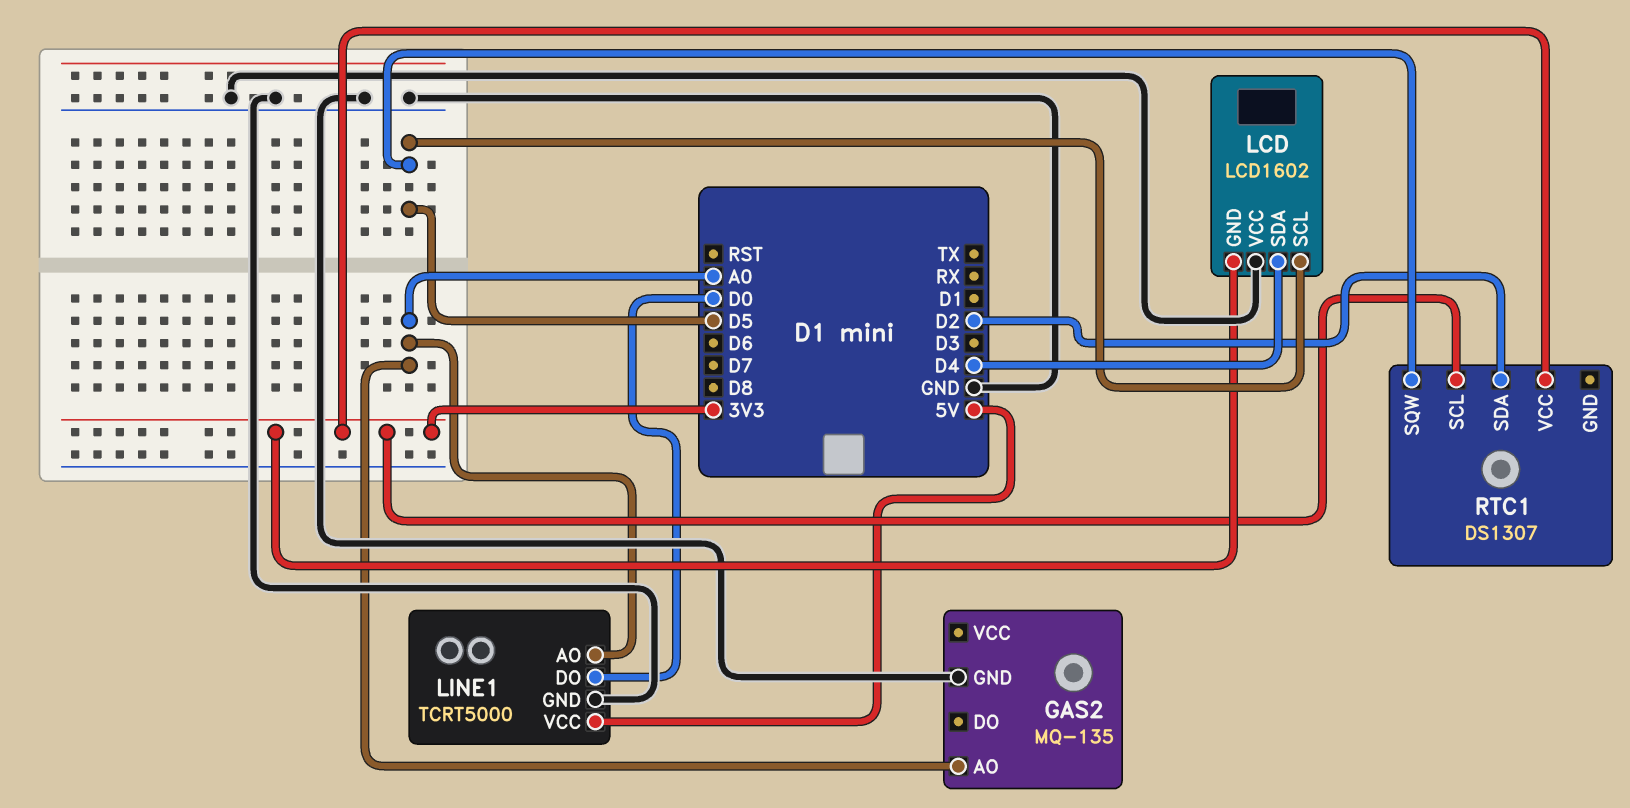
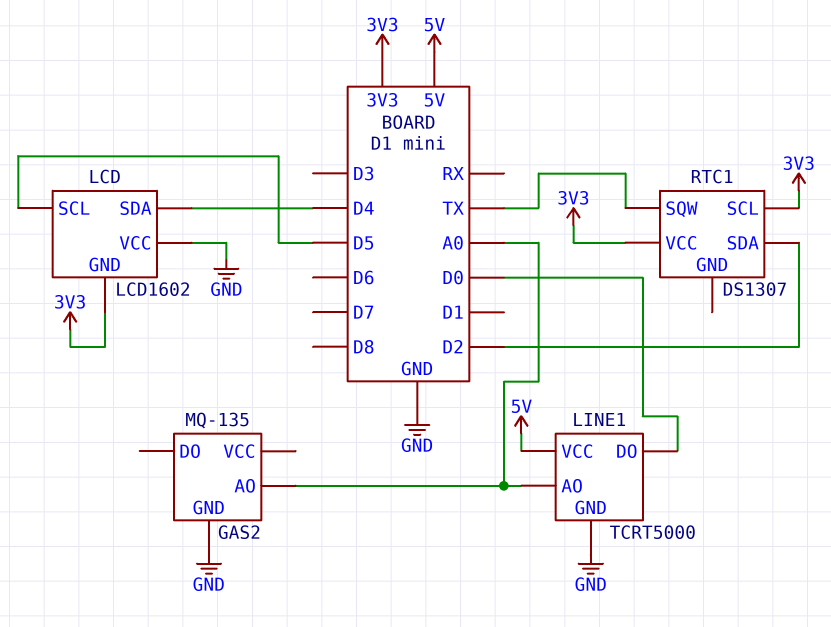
RTC1 pin SQW: D5 -> TX

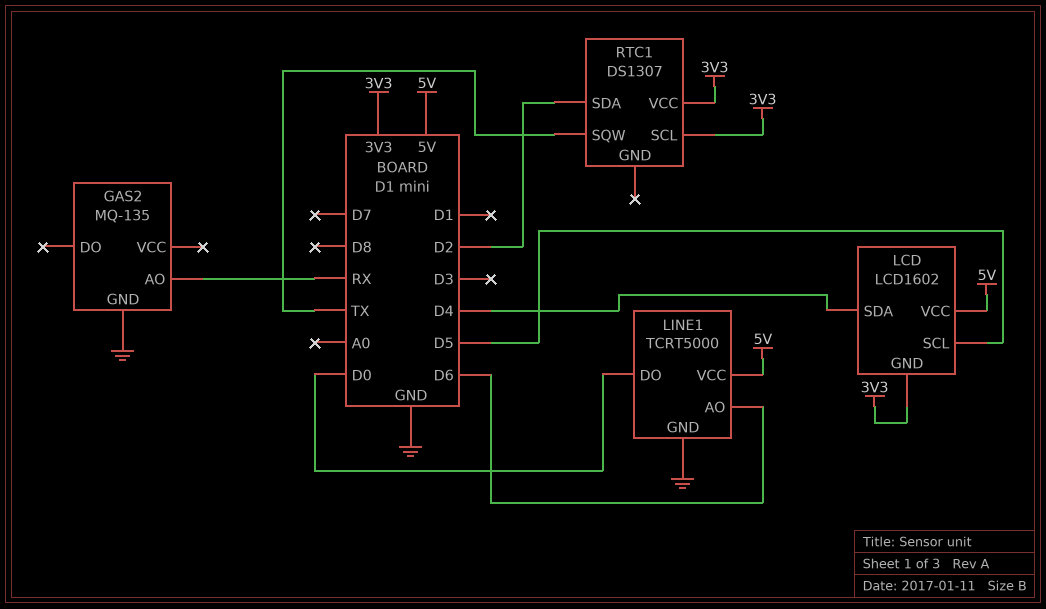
GAS2 pin AO: A0 -> RX
LCD pin VCC: GND -> 5V
LINE1 pin AO: A0 -> D6

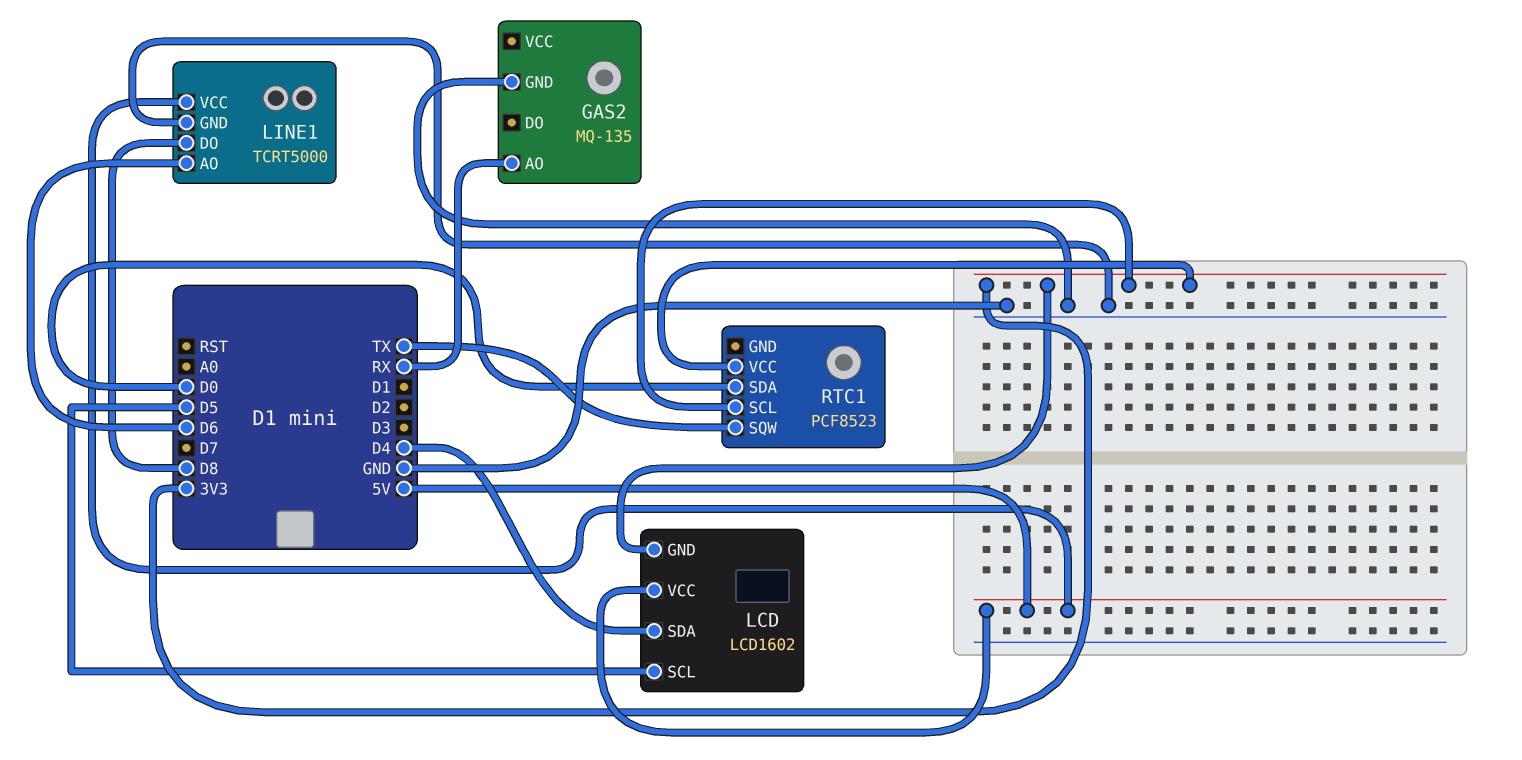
LINE1 pin DO: D0 -> D8
RTC1: DS1307 -> PCF8523
RTC1 pin SDA: D2 -> D0

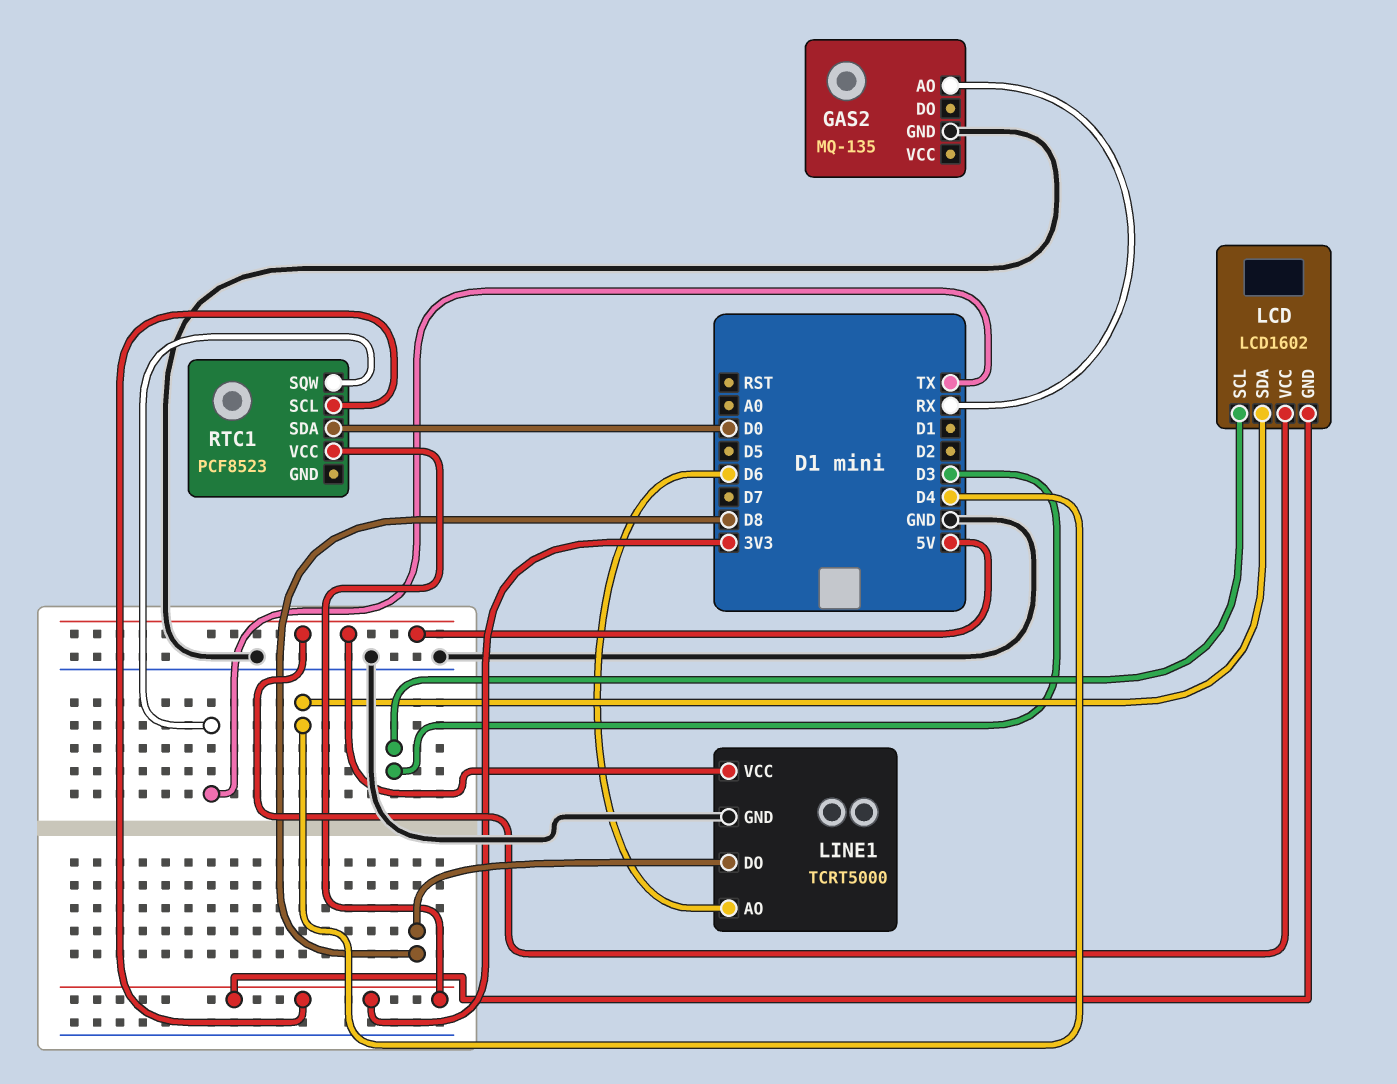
LCD pin SCL: D5 -> D3

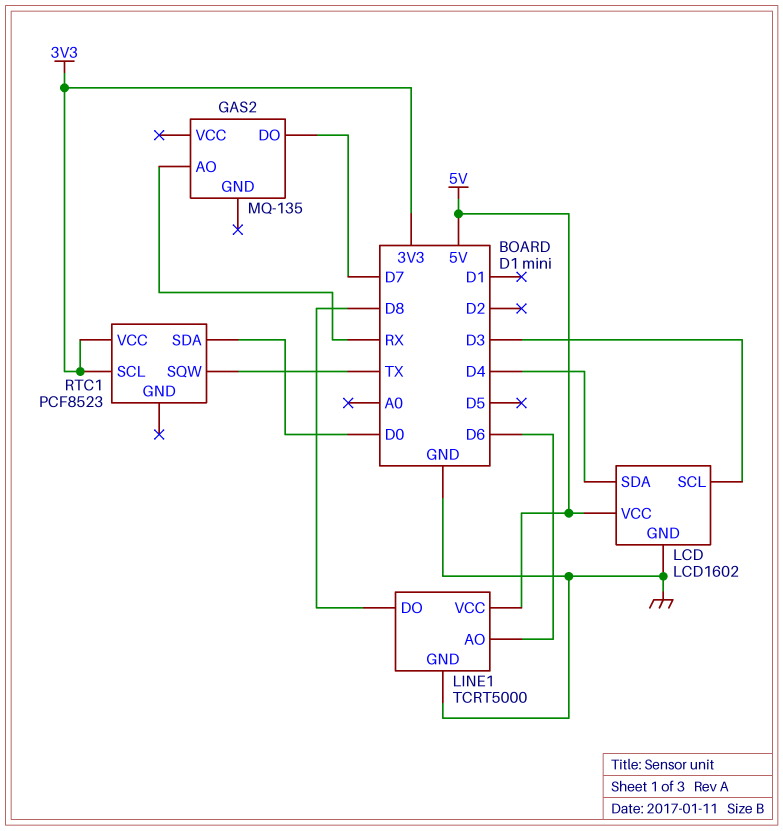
GAS2 pin DO: none -> D7
GAS2 pin GND: GND -> none
LCD pin GND: 3V3 -> GND

